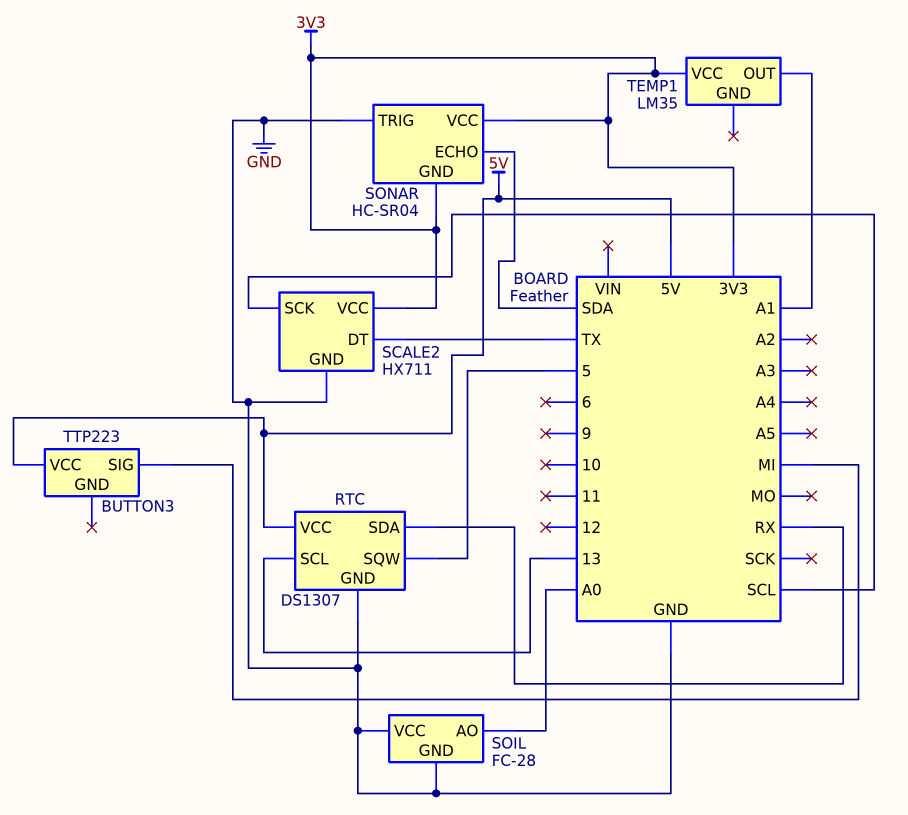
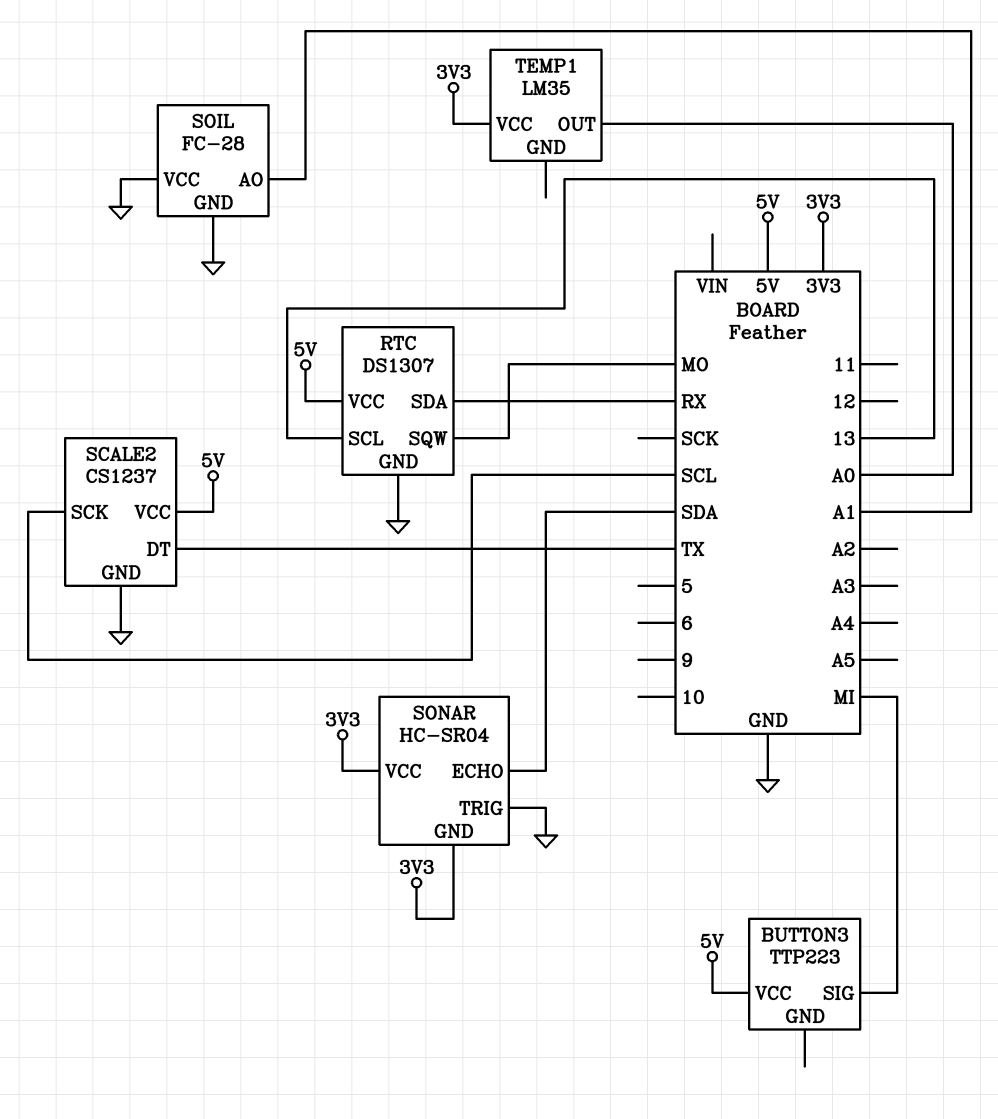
RTC pin SQW: 5 -> MO
SCALE2: HX711 -> CS1237
SCALE2 pin VCC: 3V3 -> 5V
SOIL pin AO: A0 -> A1
TEMP1 pin OUT: A1 -> A0

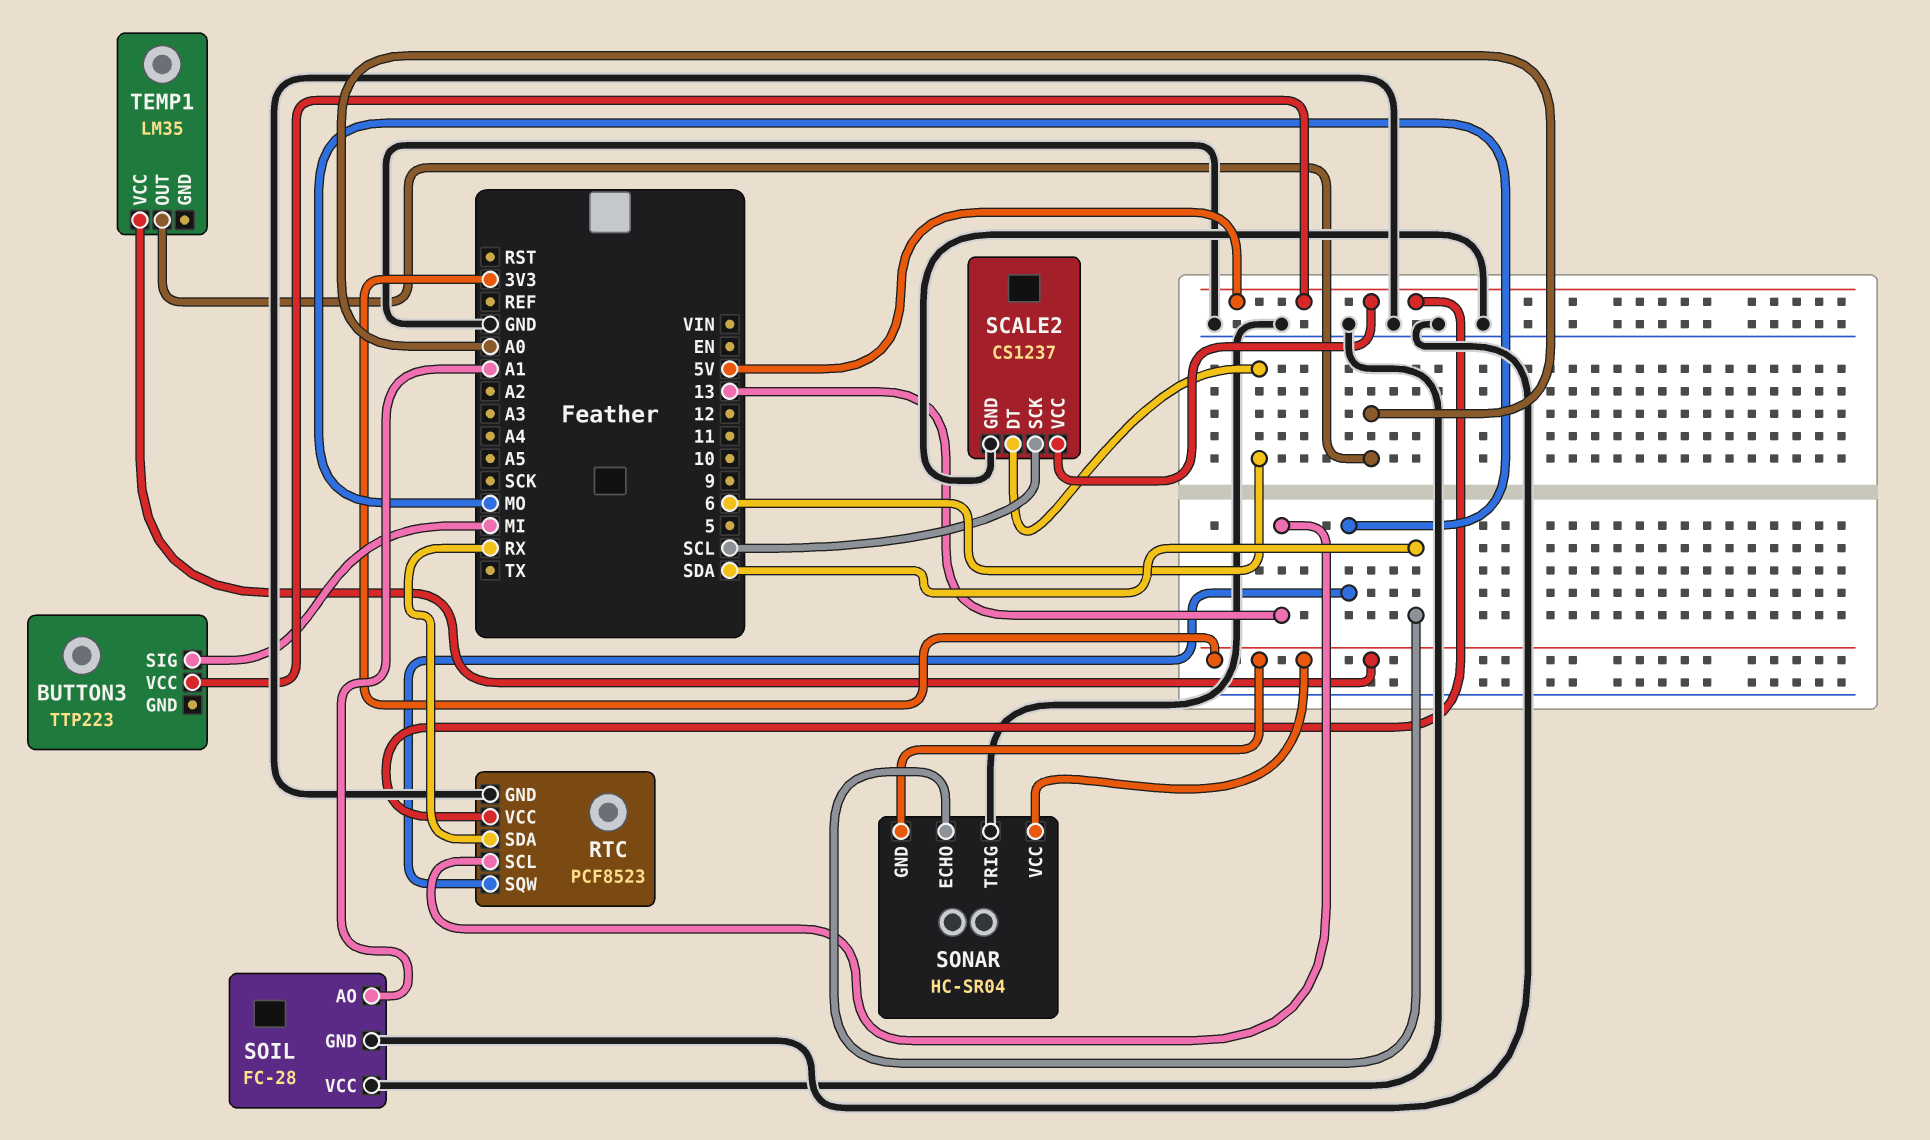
RTC: DS1307 -> PCF8523
SCALE2 pin DT: TX -> 6

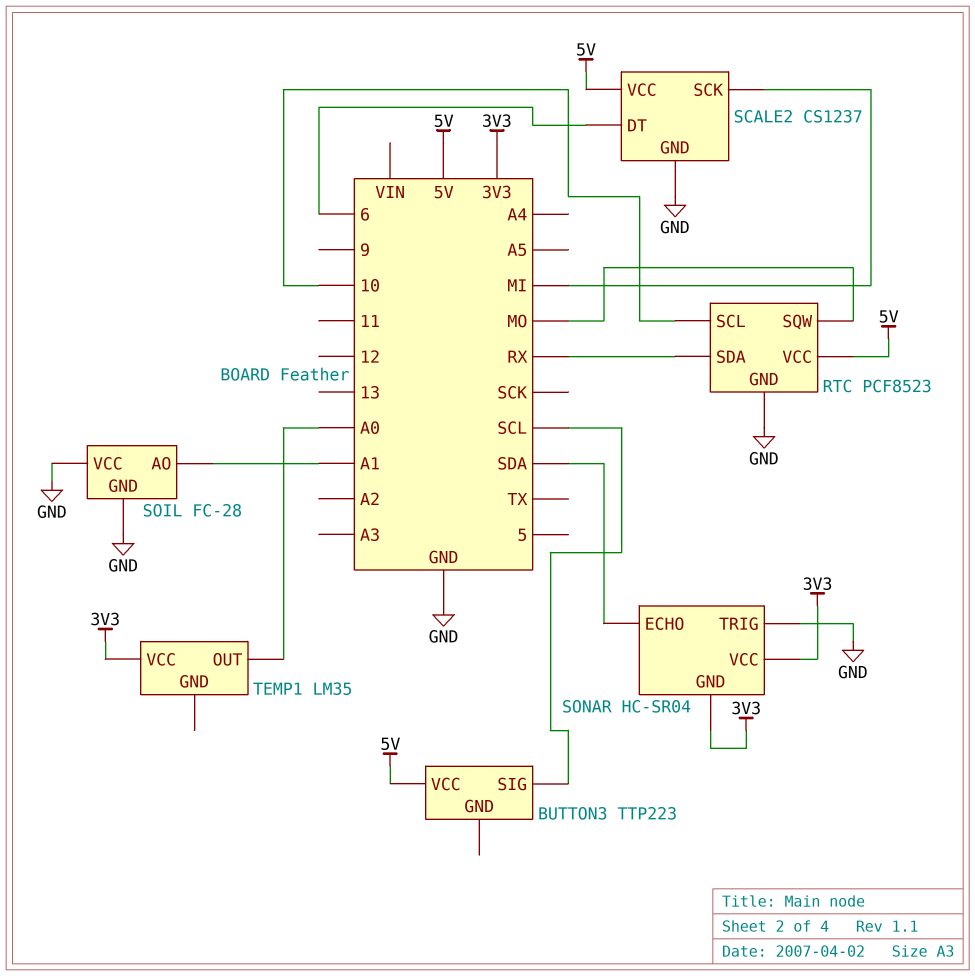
BUTTON3 pin SIG: MI -> SCL
RTC pin SCL: 13 -> 10
SCALE2 pin SCK: SCL -> MI

